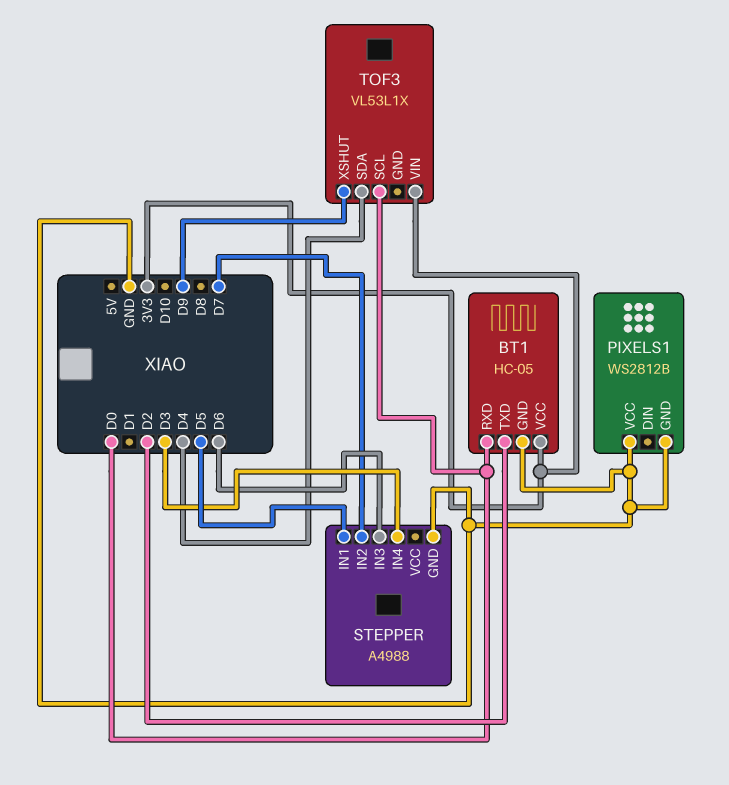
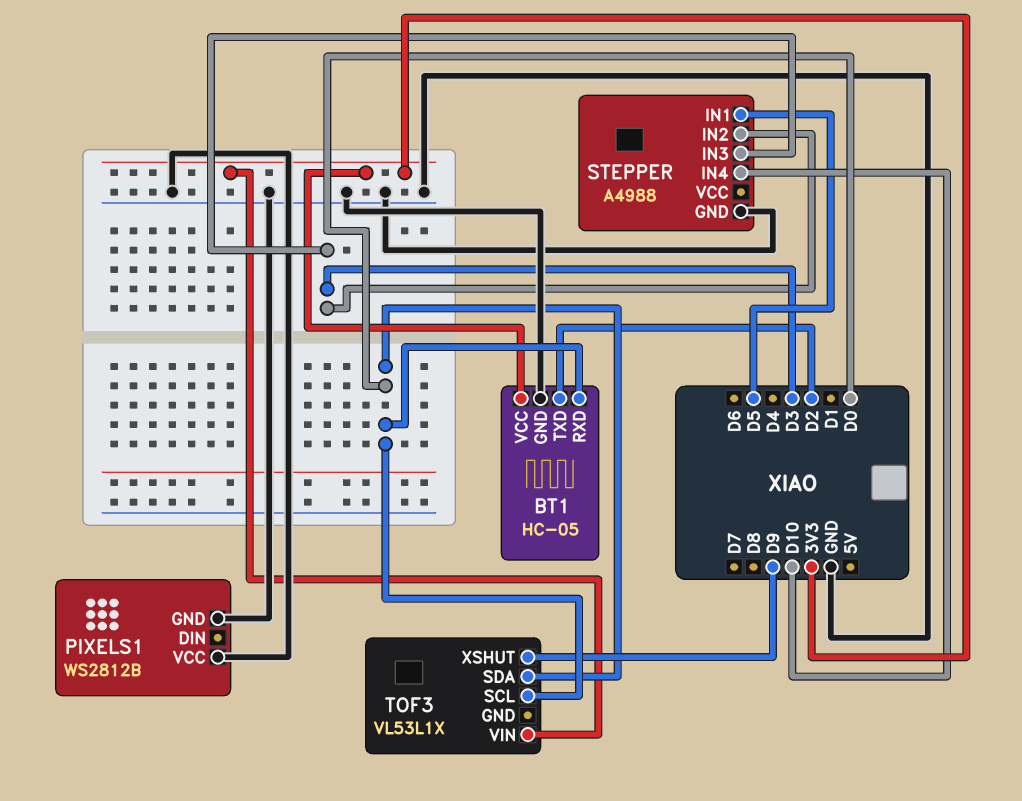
STEPPER pin IN2: D7 -> D3
STEPPER pin IN3: D6 -> D3
STEPPER pin IN4: D3 -> D10
TOF3 pin SDA: D4 -> D0

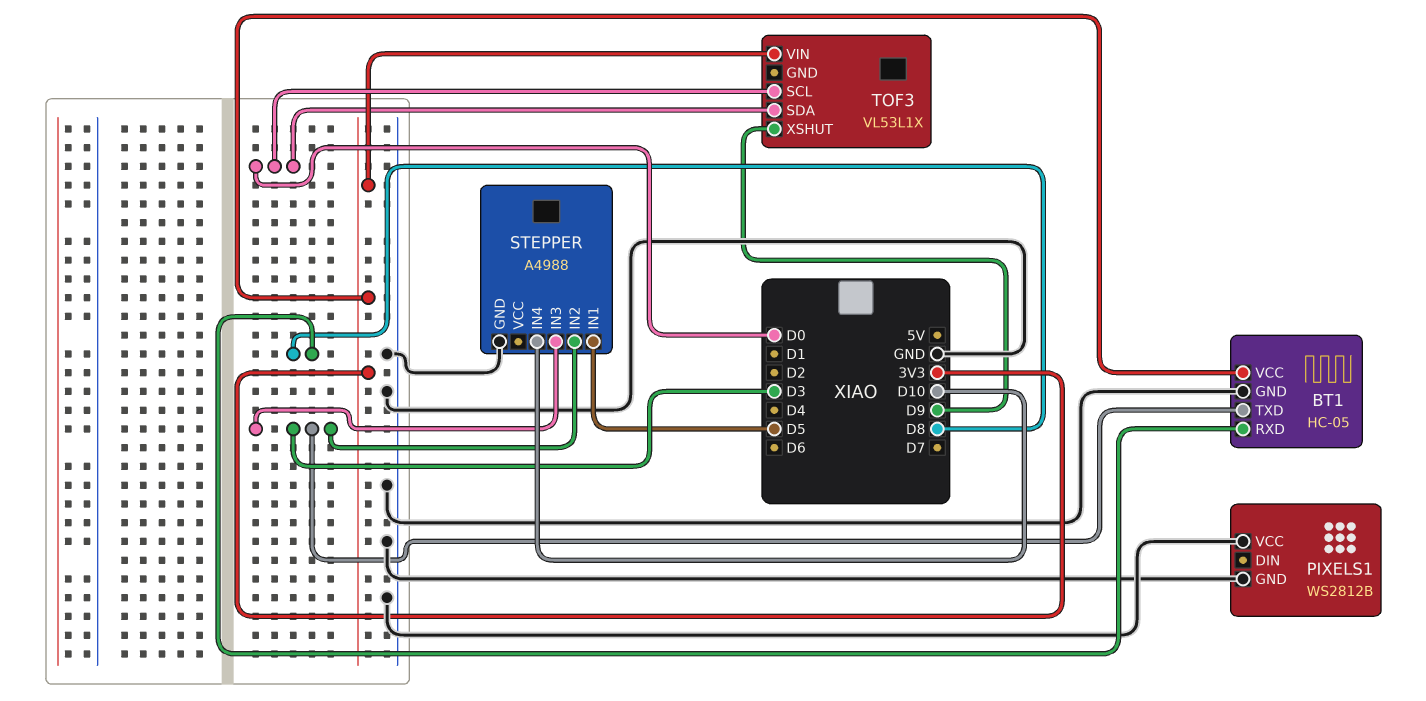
BT1 pin RXD: D0 -> D8
BT1 pin TXD: D2 -> D3

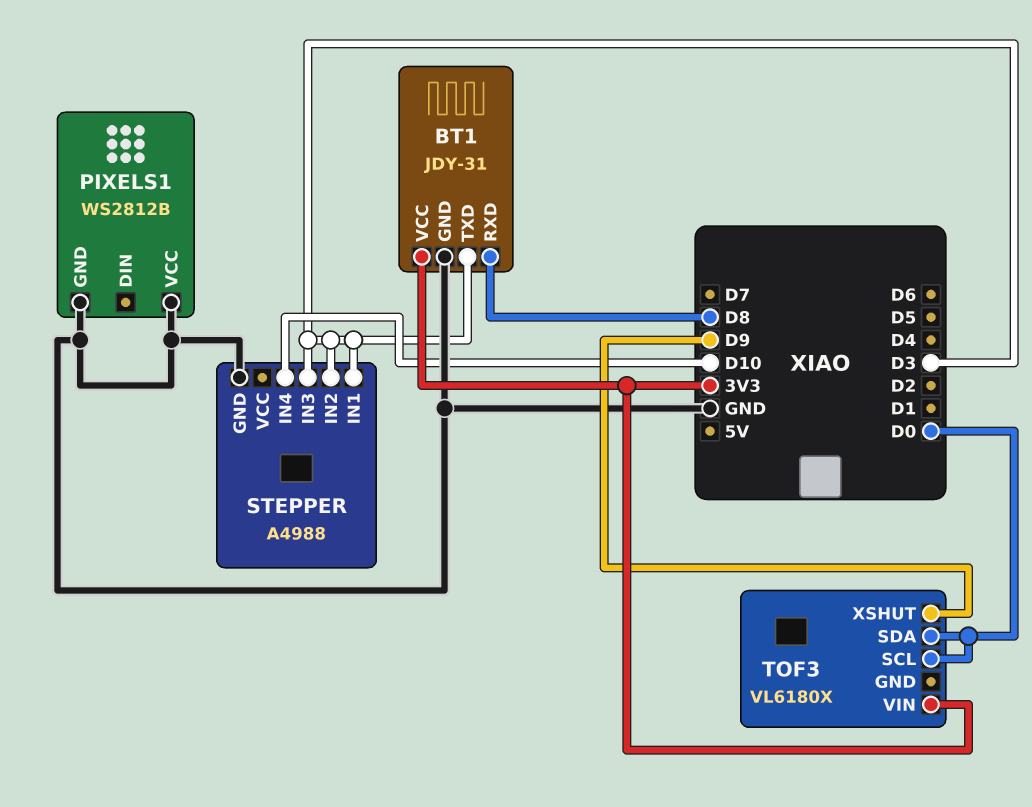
BT1: HC-05 -> JDY-31
STEPPER pin IN1: D5 -> D3
TOF3: VL53L1X -> VL6180X

